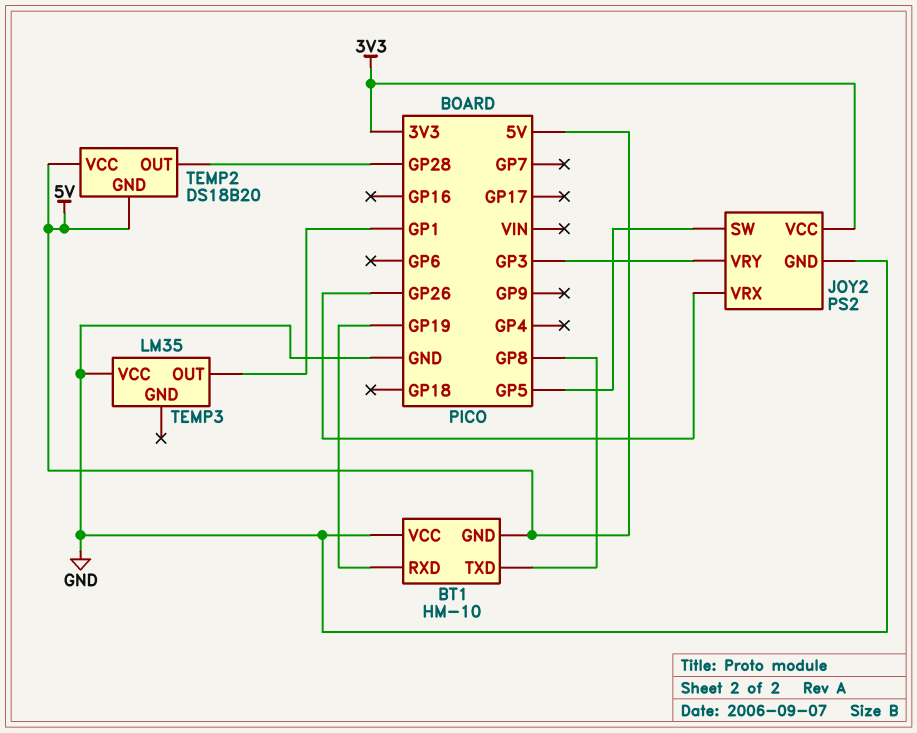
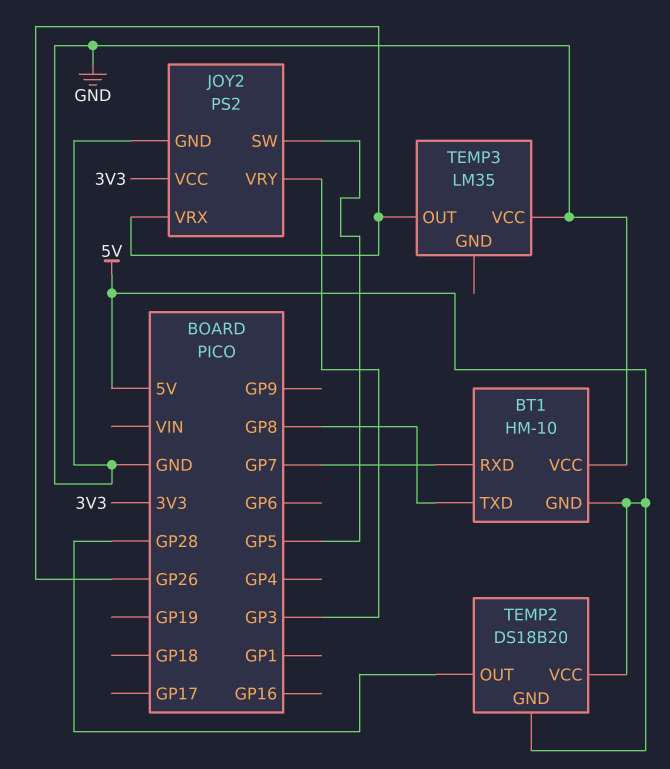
BT1 pin RXD: GP19 -> GP7
TEMP3 pin OUT: GP1 -> GP26

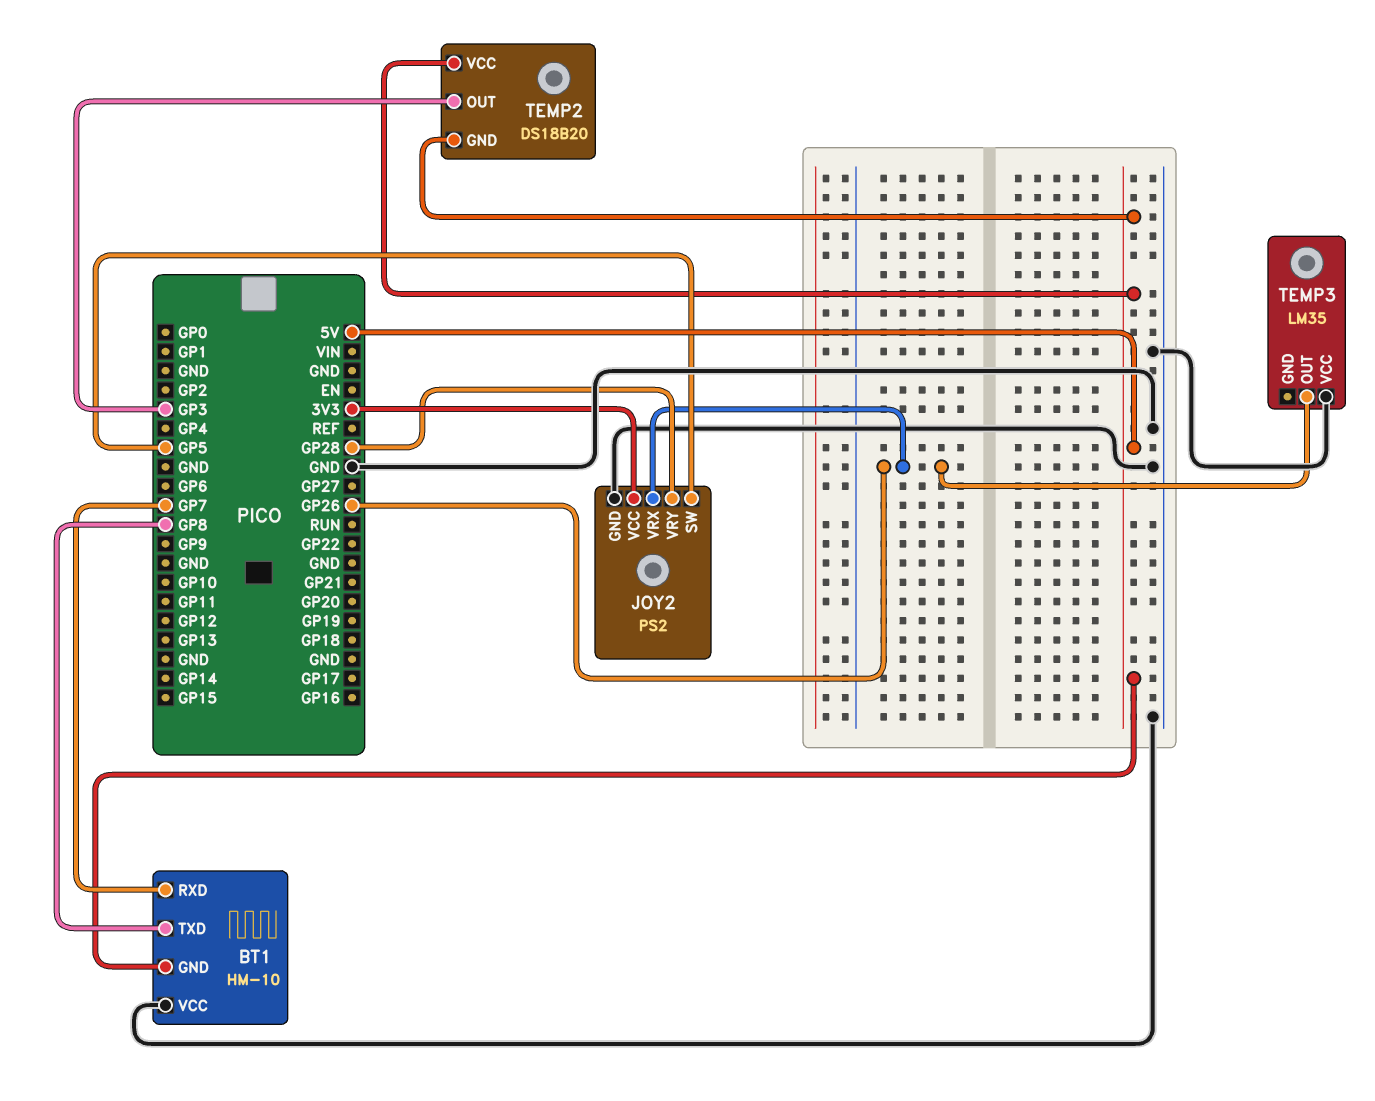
JOY2 pin VRY: GP3 -> GP28
TEMP2 pin OUT: GP28 -> GP3

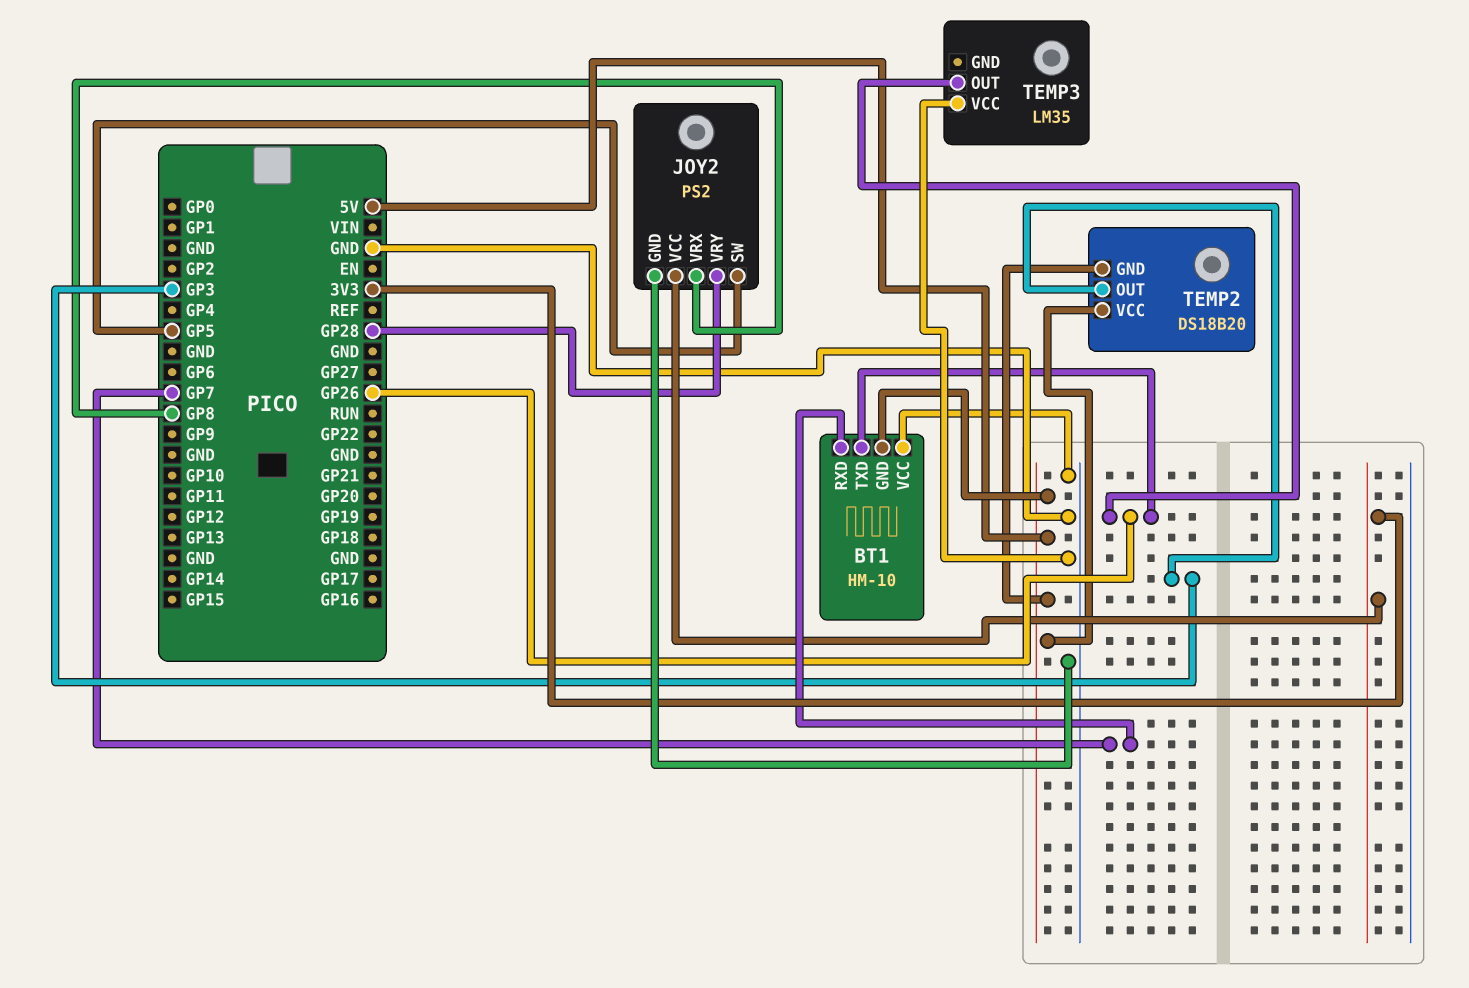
BT1 pin TXD: GP8 -> GP26
JOY2 pin VRX: GP26 -> GP8

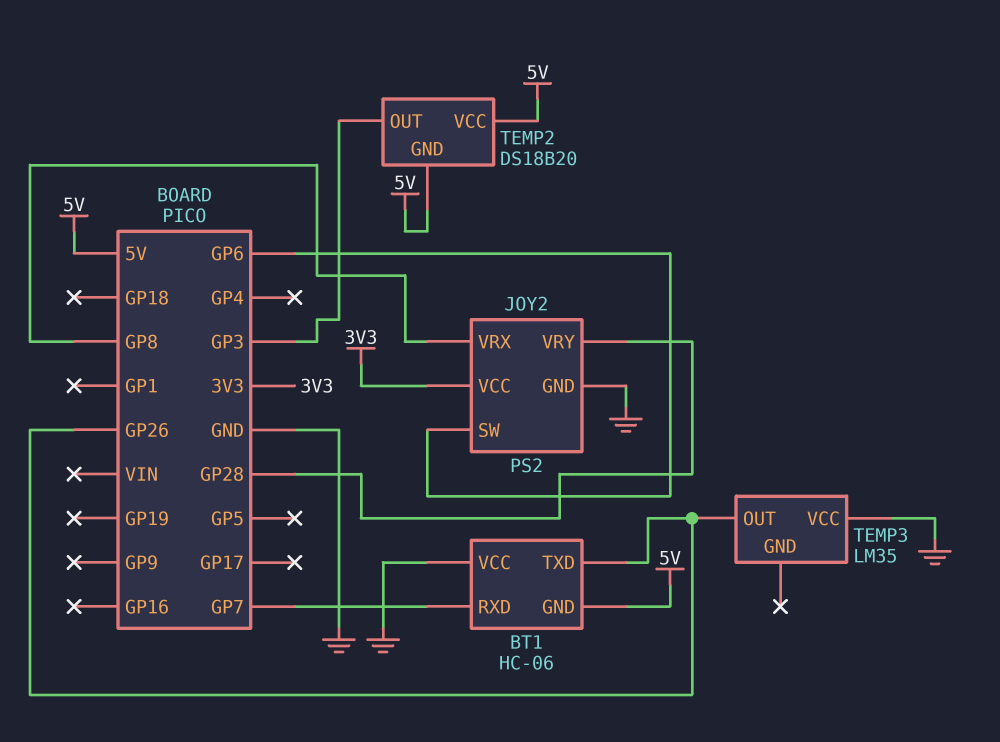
BT1: HM-10 -> HC-06
JOY2 pin SW: GP5 -> GP6

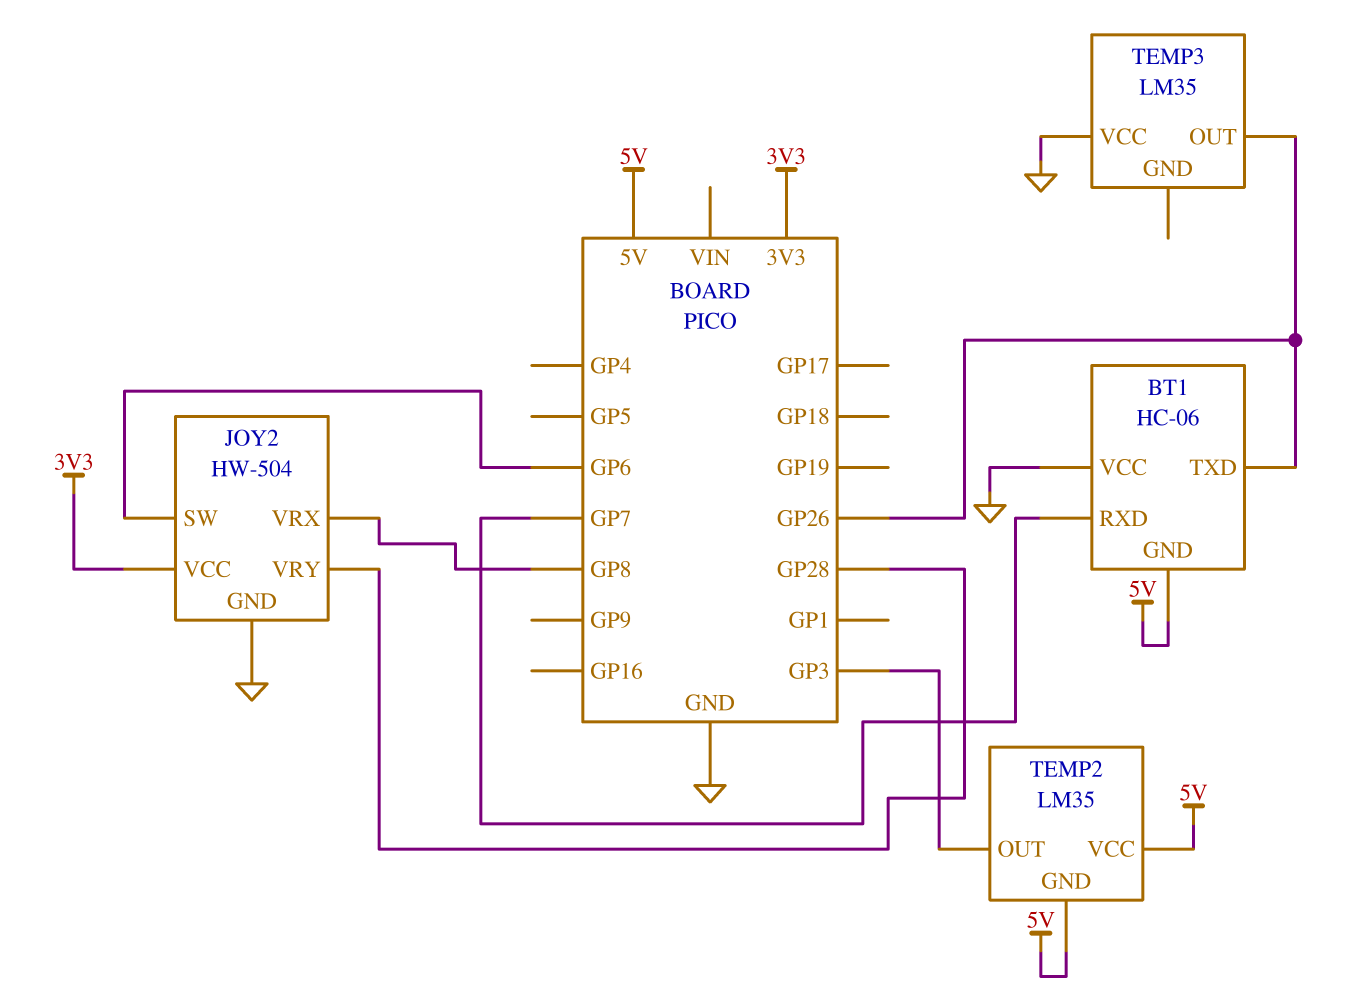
JOY2: PS2 -> HW-504
TEMP2: DS18B20 -> LM35

